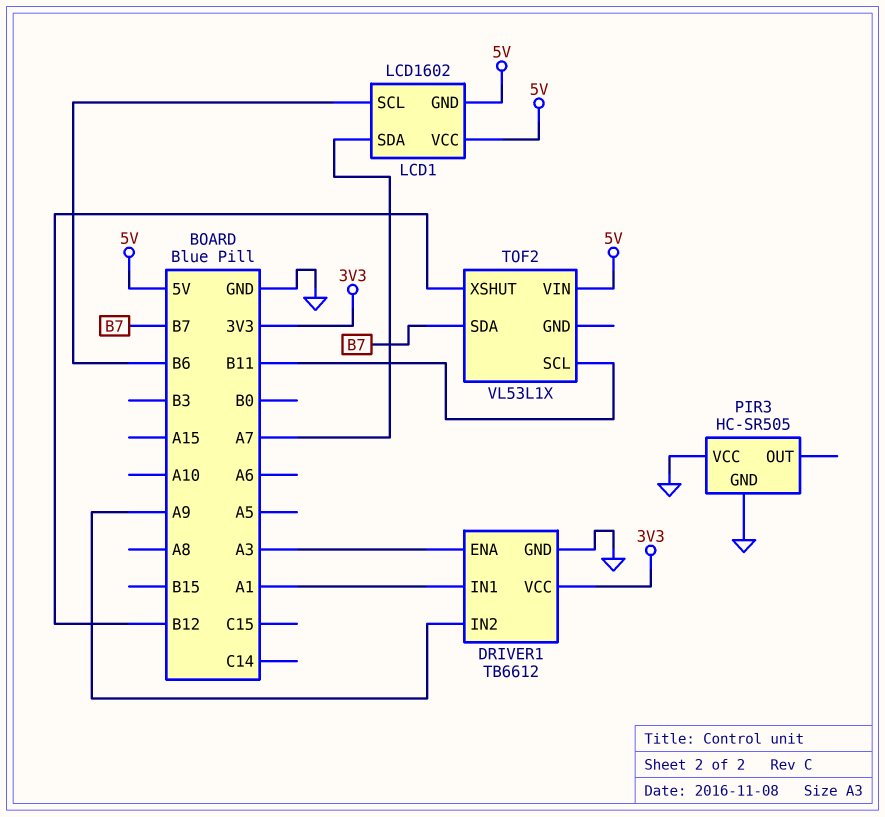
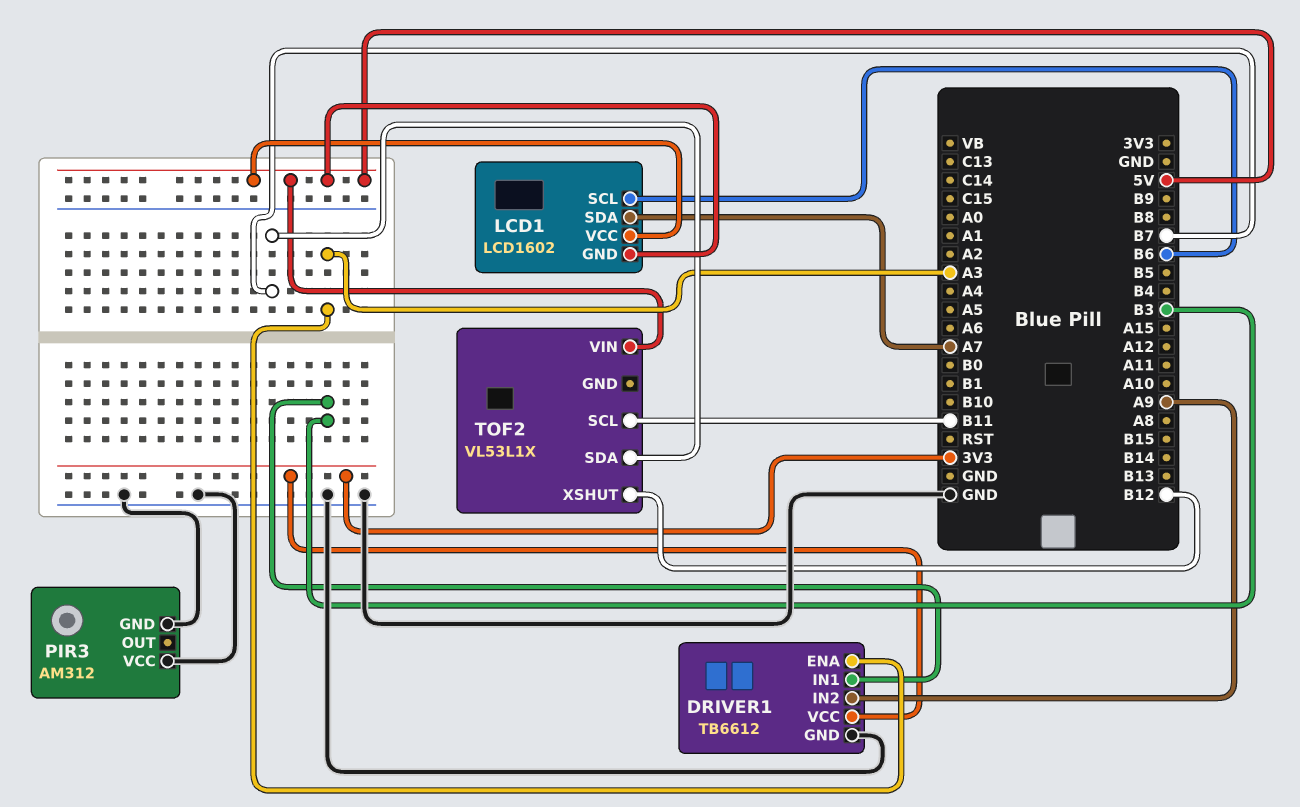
DRIVER1 pin IN1: A1 -> B3
PIR3: HC-SR505 -> AM312

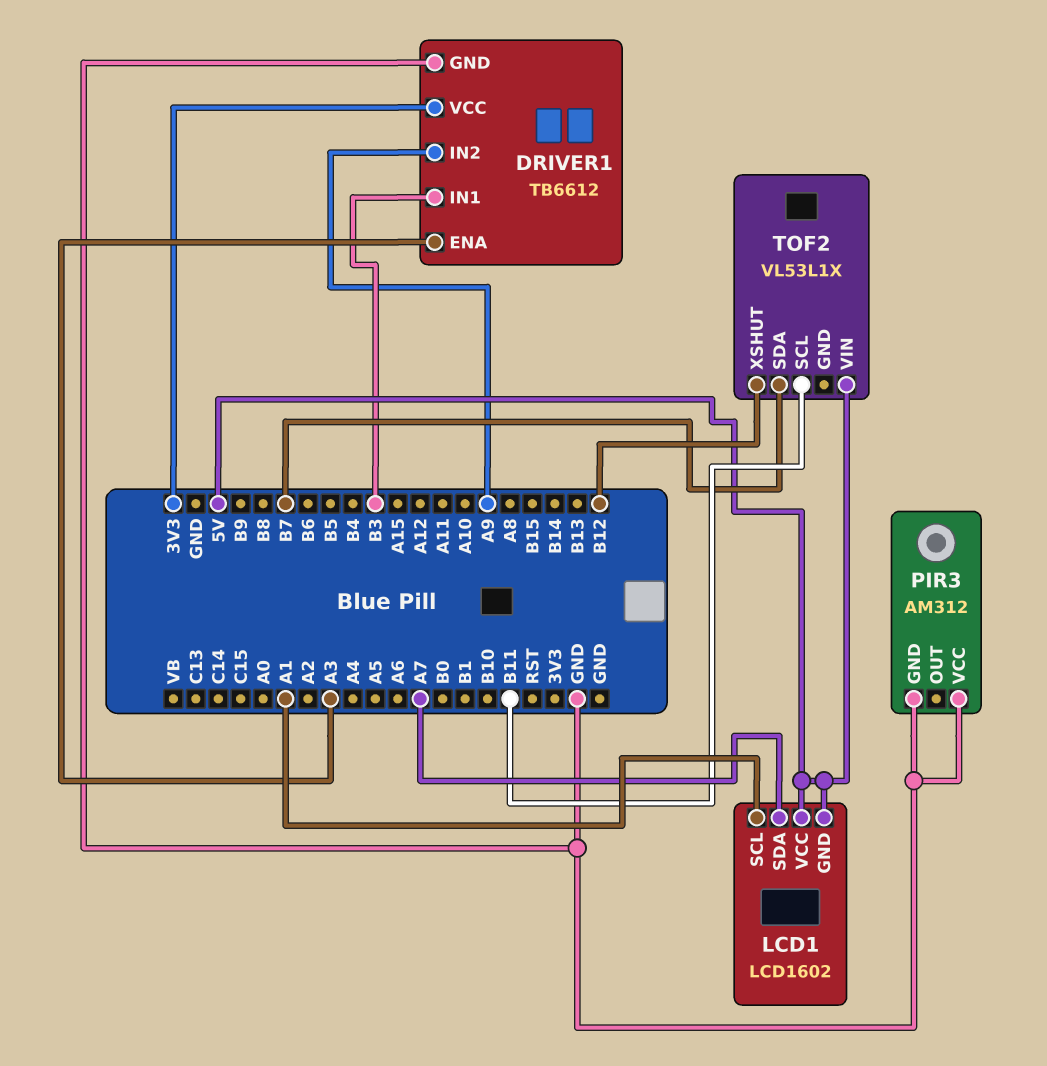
LCD1 pin SCL: B6 -> A1

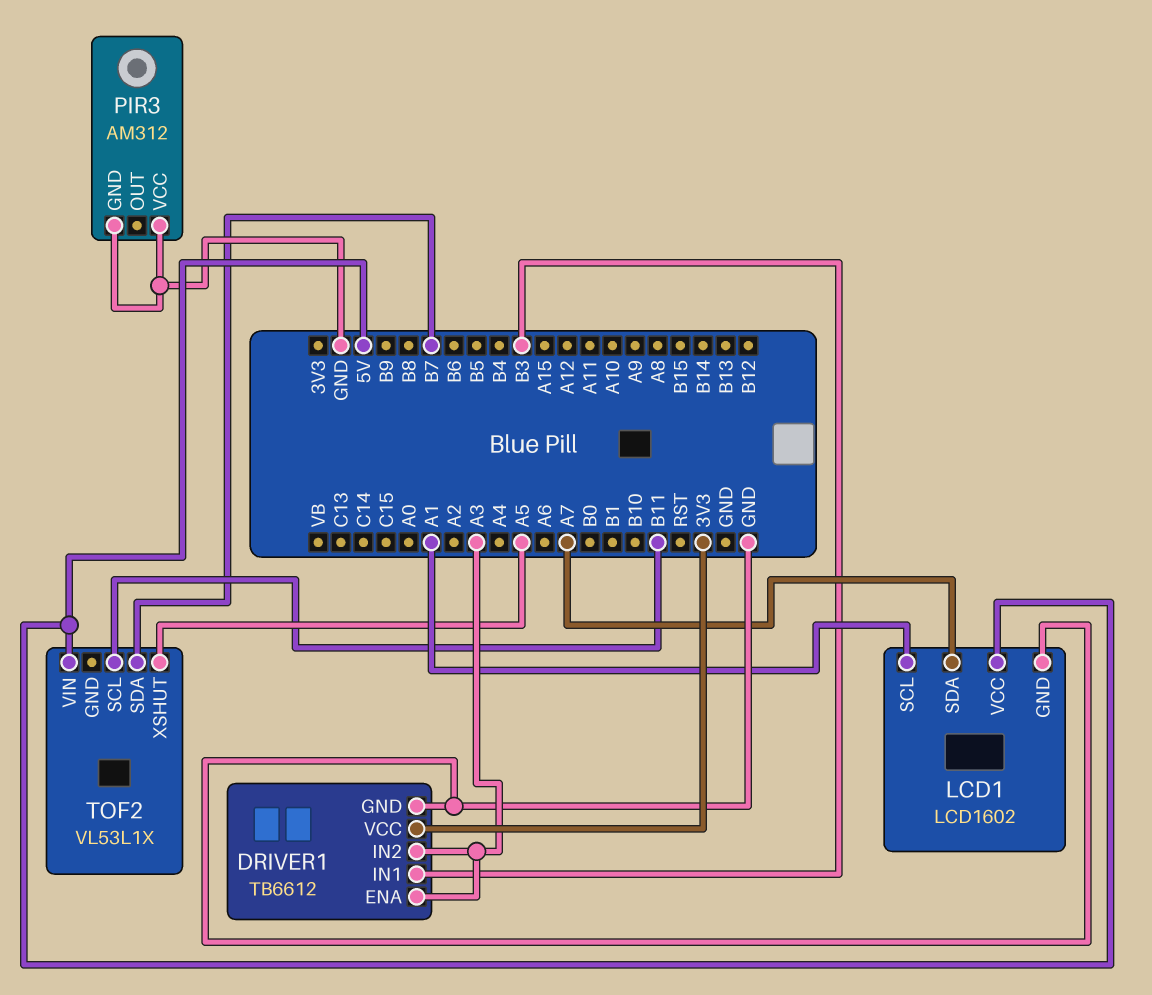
DRIVER1 pin IN2: A9 -> A3
LCD1 pin GND: 5V -> GND
TOF2 pin XSHUT: B12 -> A5

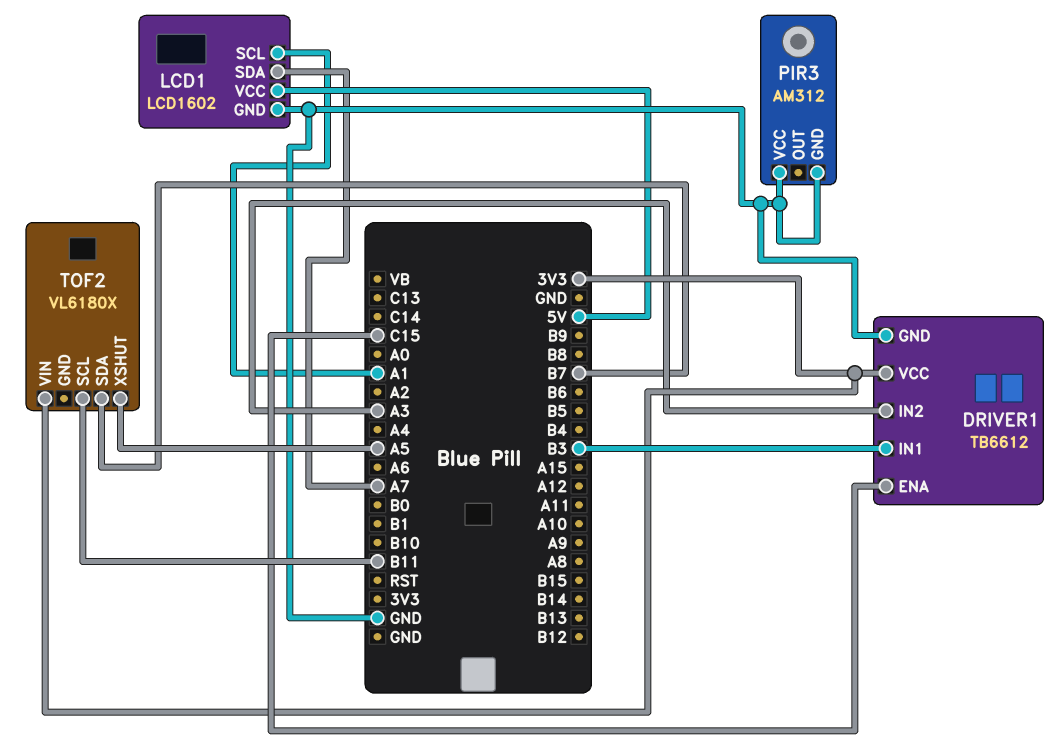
DRIVER1 pin ENA: A3 -> C15
TOF2: VL53L1X -> VL6180X
TOF2 pin VIN: 5V -> 3V3

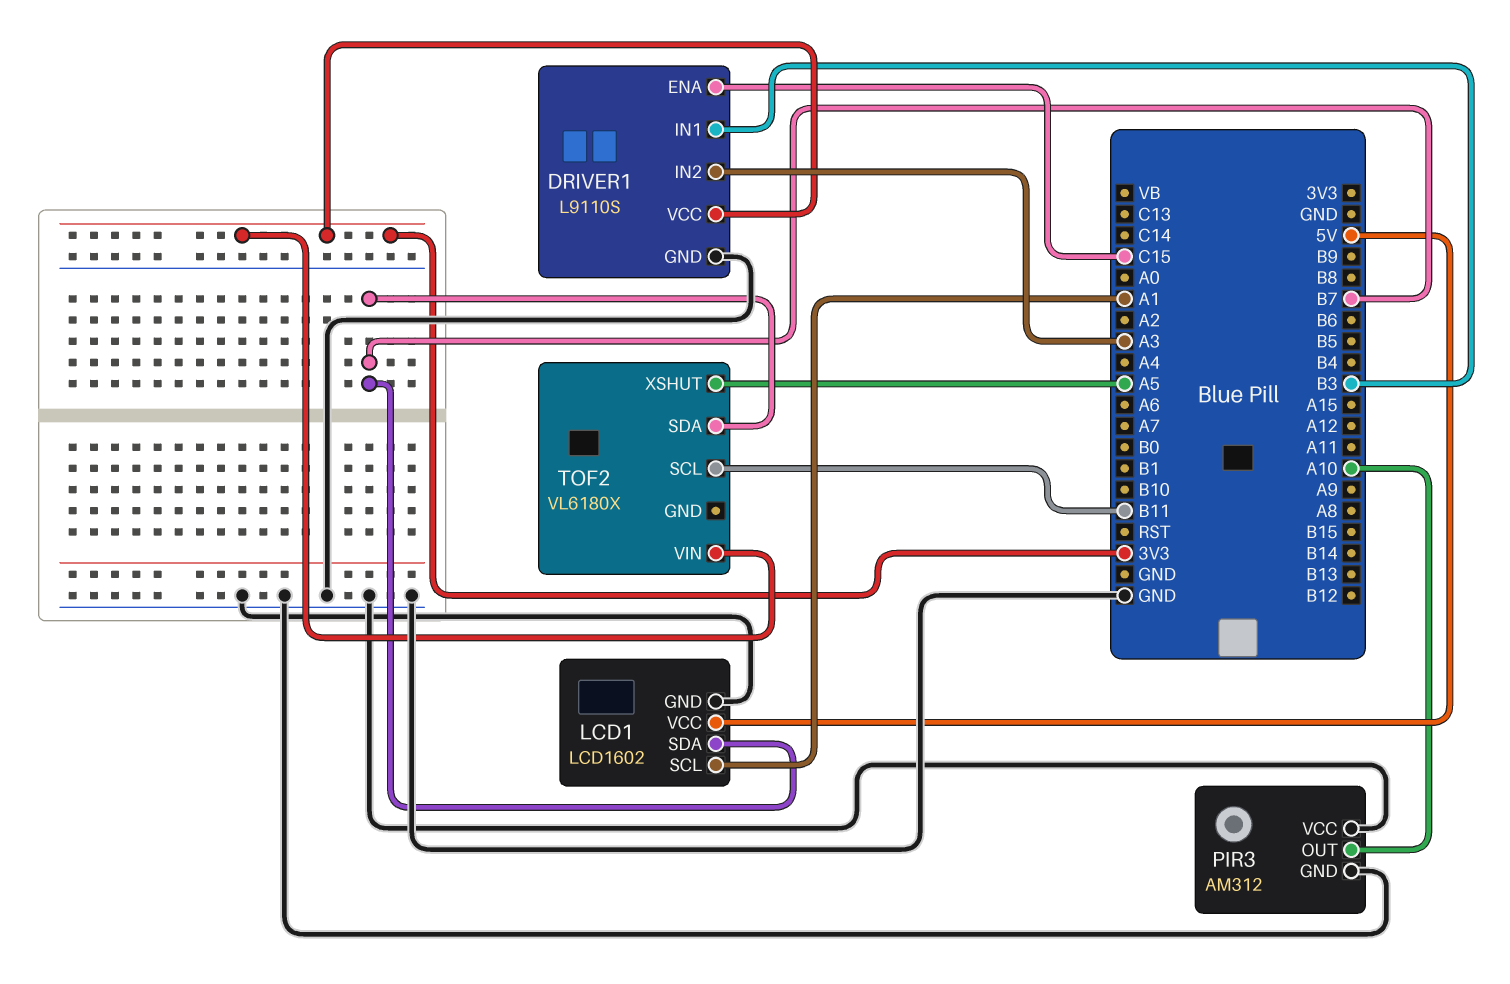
DRIVER1: TB6612 -> L9110S
LCD1 pin SDA: A7 -> B7
PIR3 pin OUT: none -> A10

